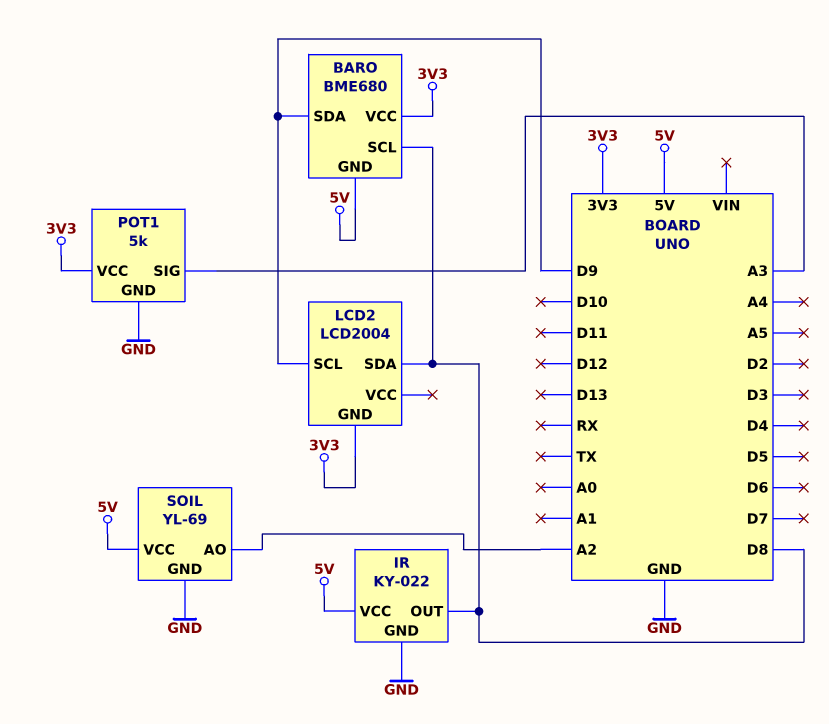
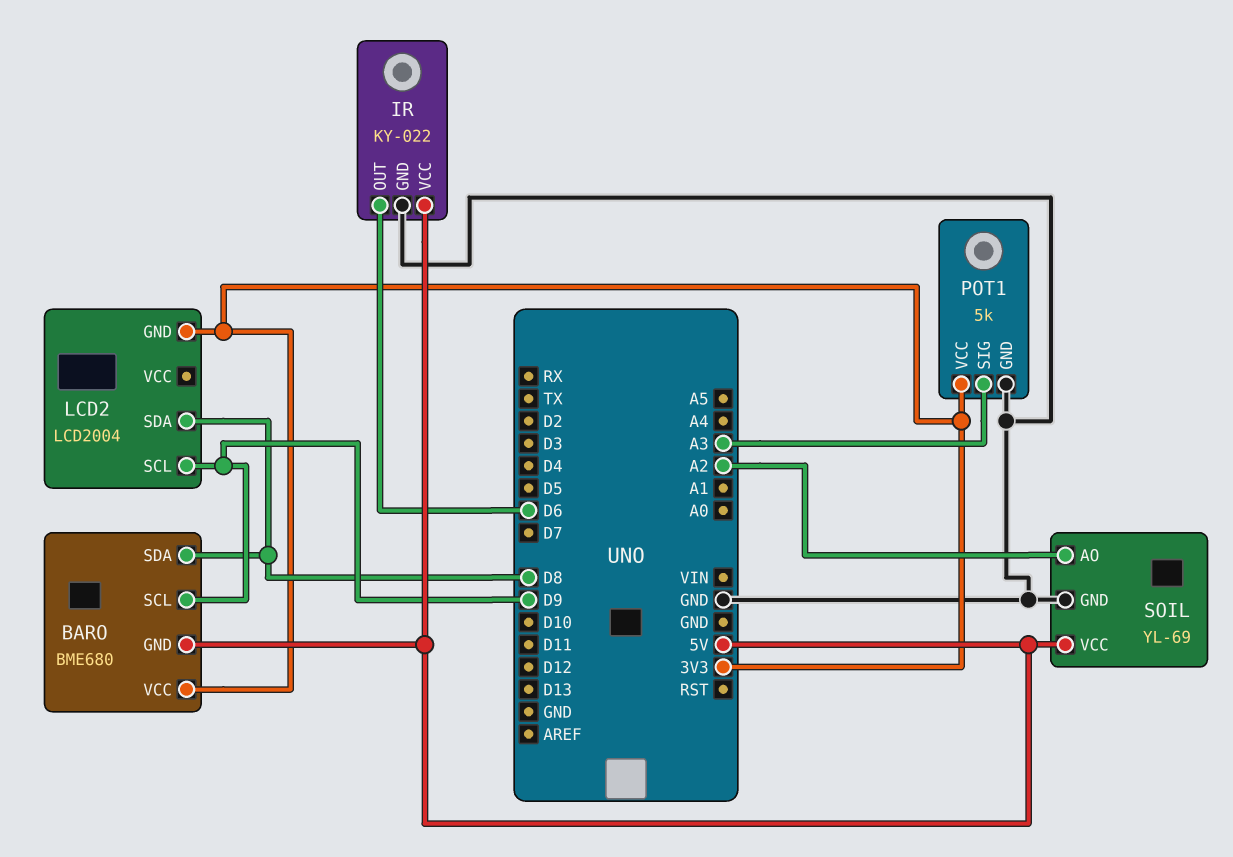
BARO pin SCL: D8 -> D9
BARO pin SDA: D9 -> D8
IR pin OUT: D8 -> D6

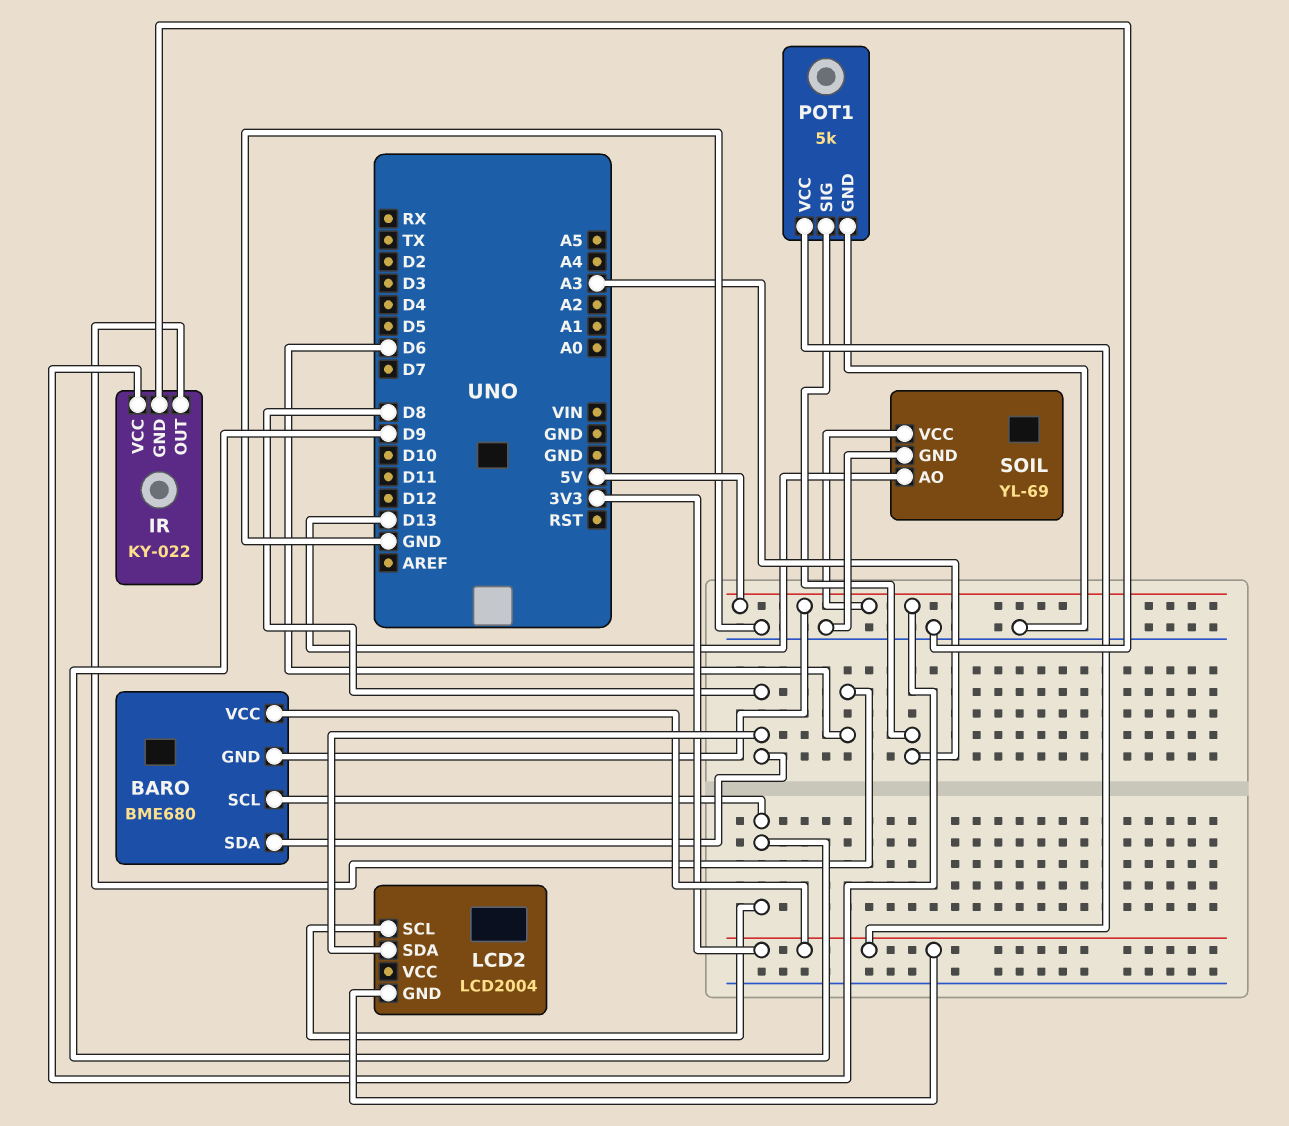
SOIL pin AO: A2 -> D13

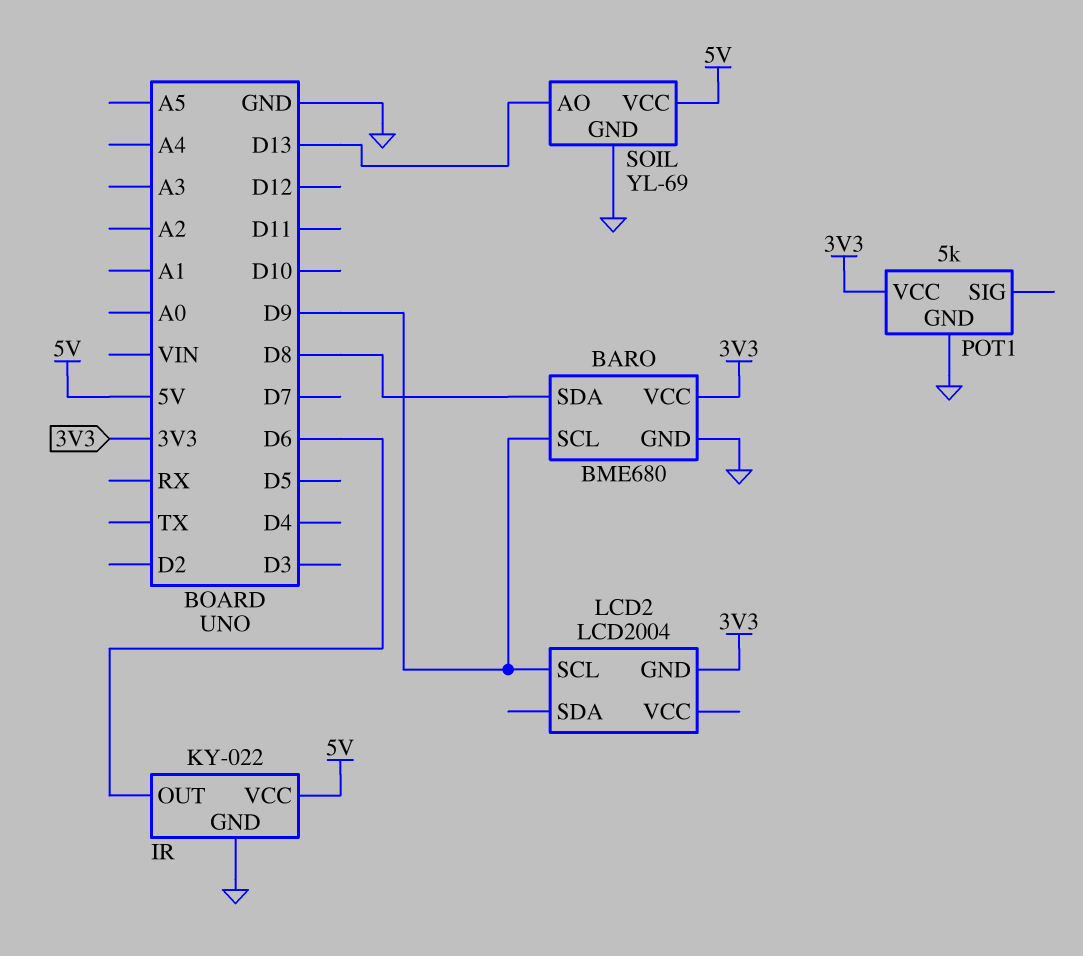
BARO pin GND: 5V -> GND
LCD2 pin SDA: D8 -> none
POT1 pin SIG: A3 -> none

